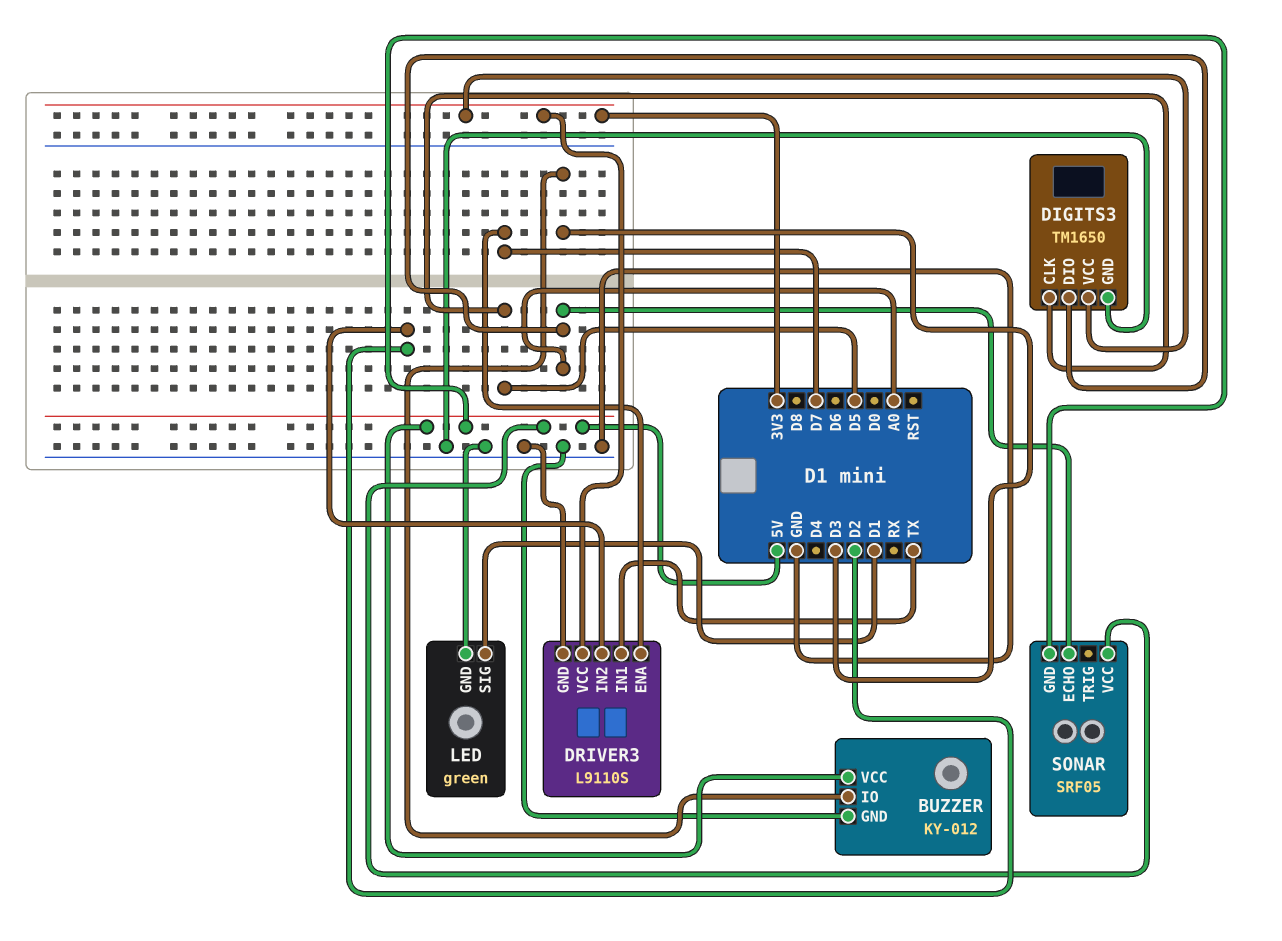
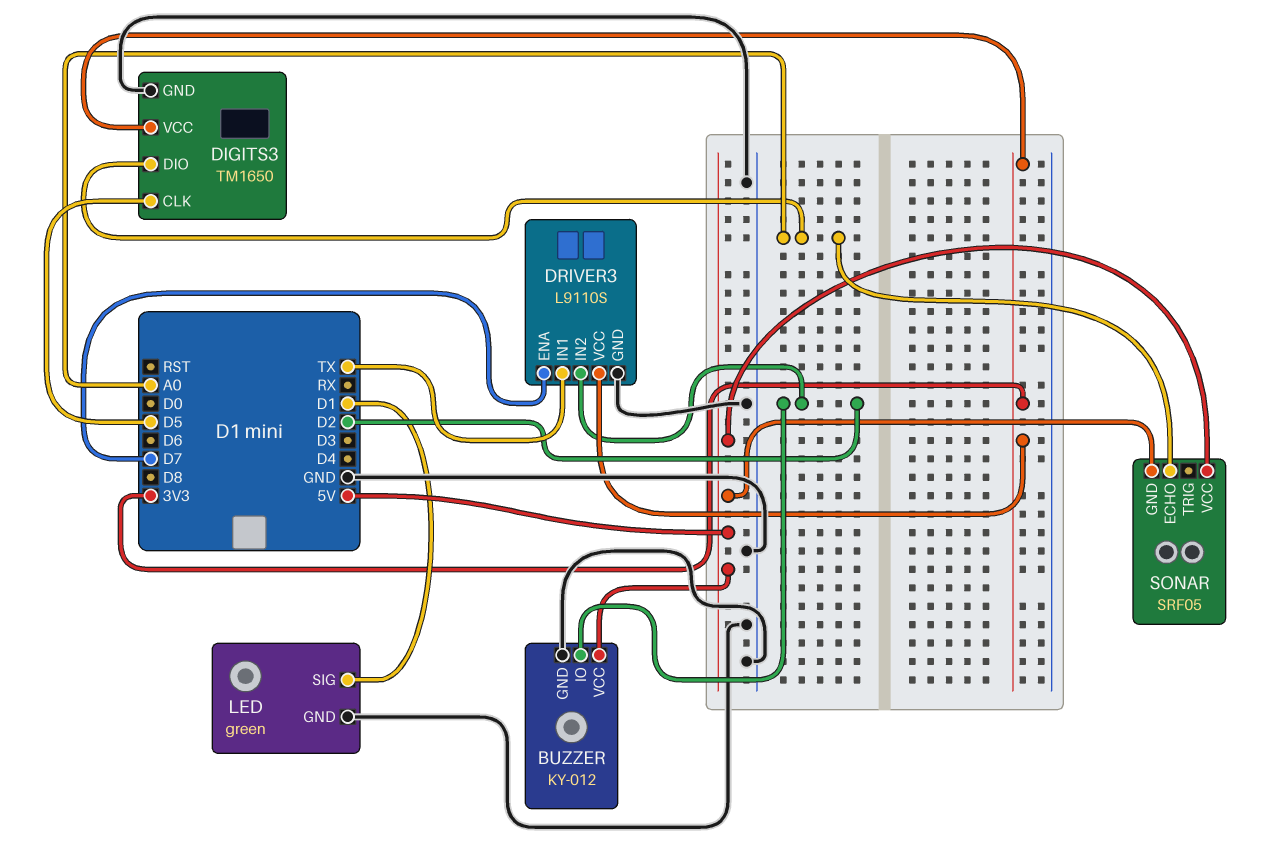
BUZZER pin IO: D3 -> D2

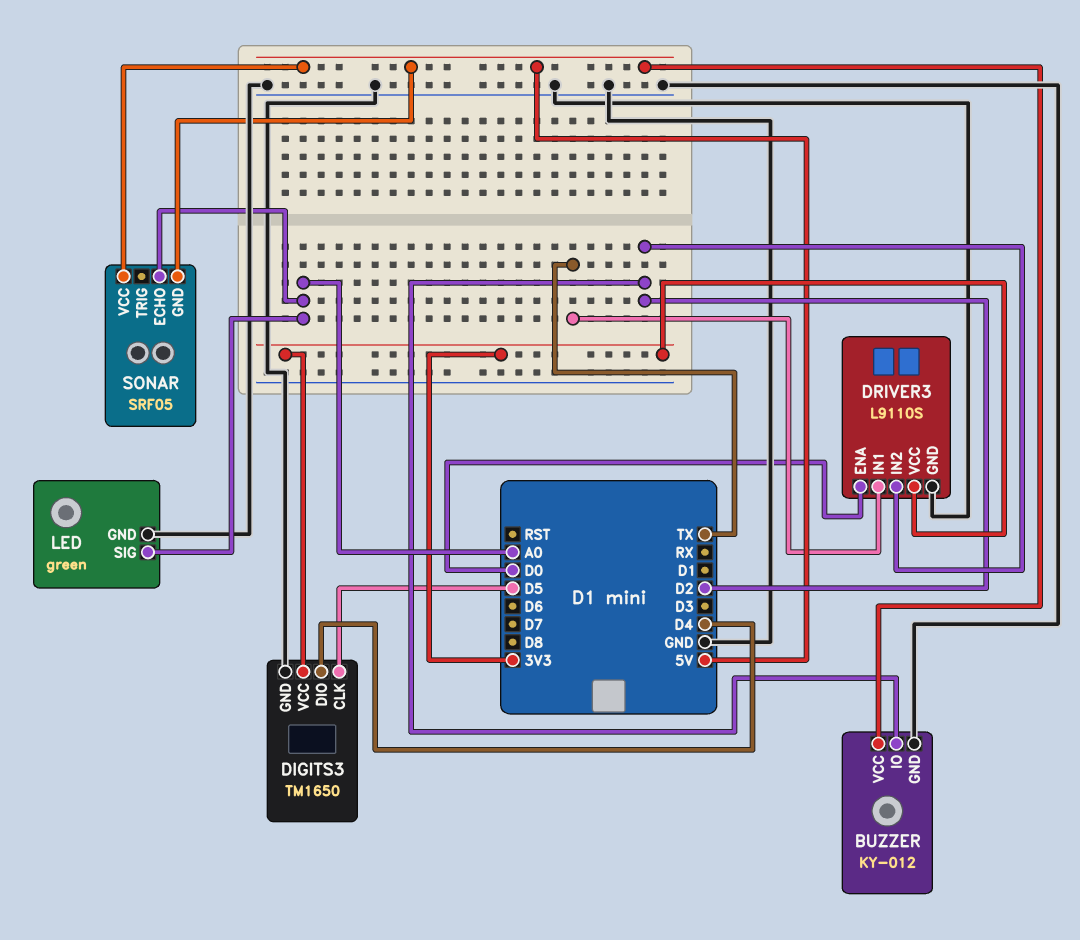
DIGITS3 pin DIO: A0 -> D4
DRIVER3 pin ENA: D7 -> D0
LED pin SIG: D1 -> A0

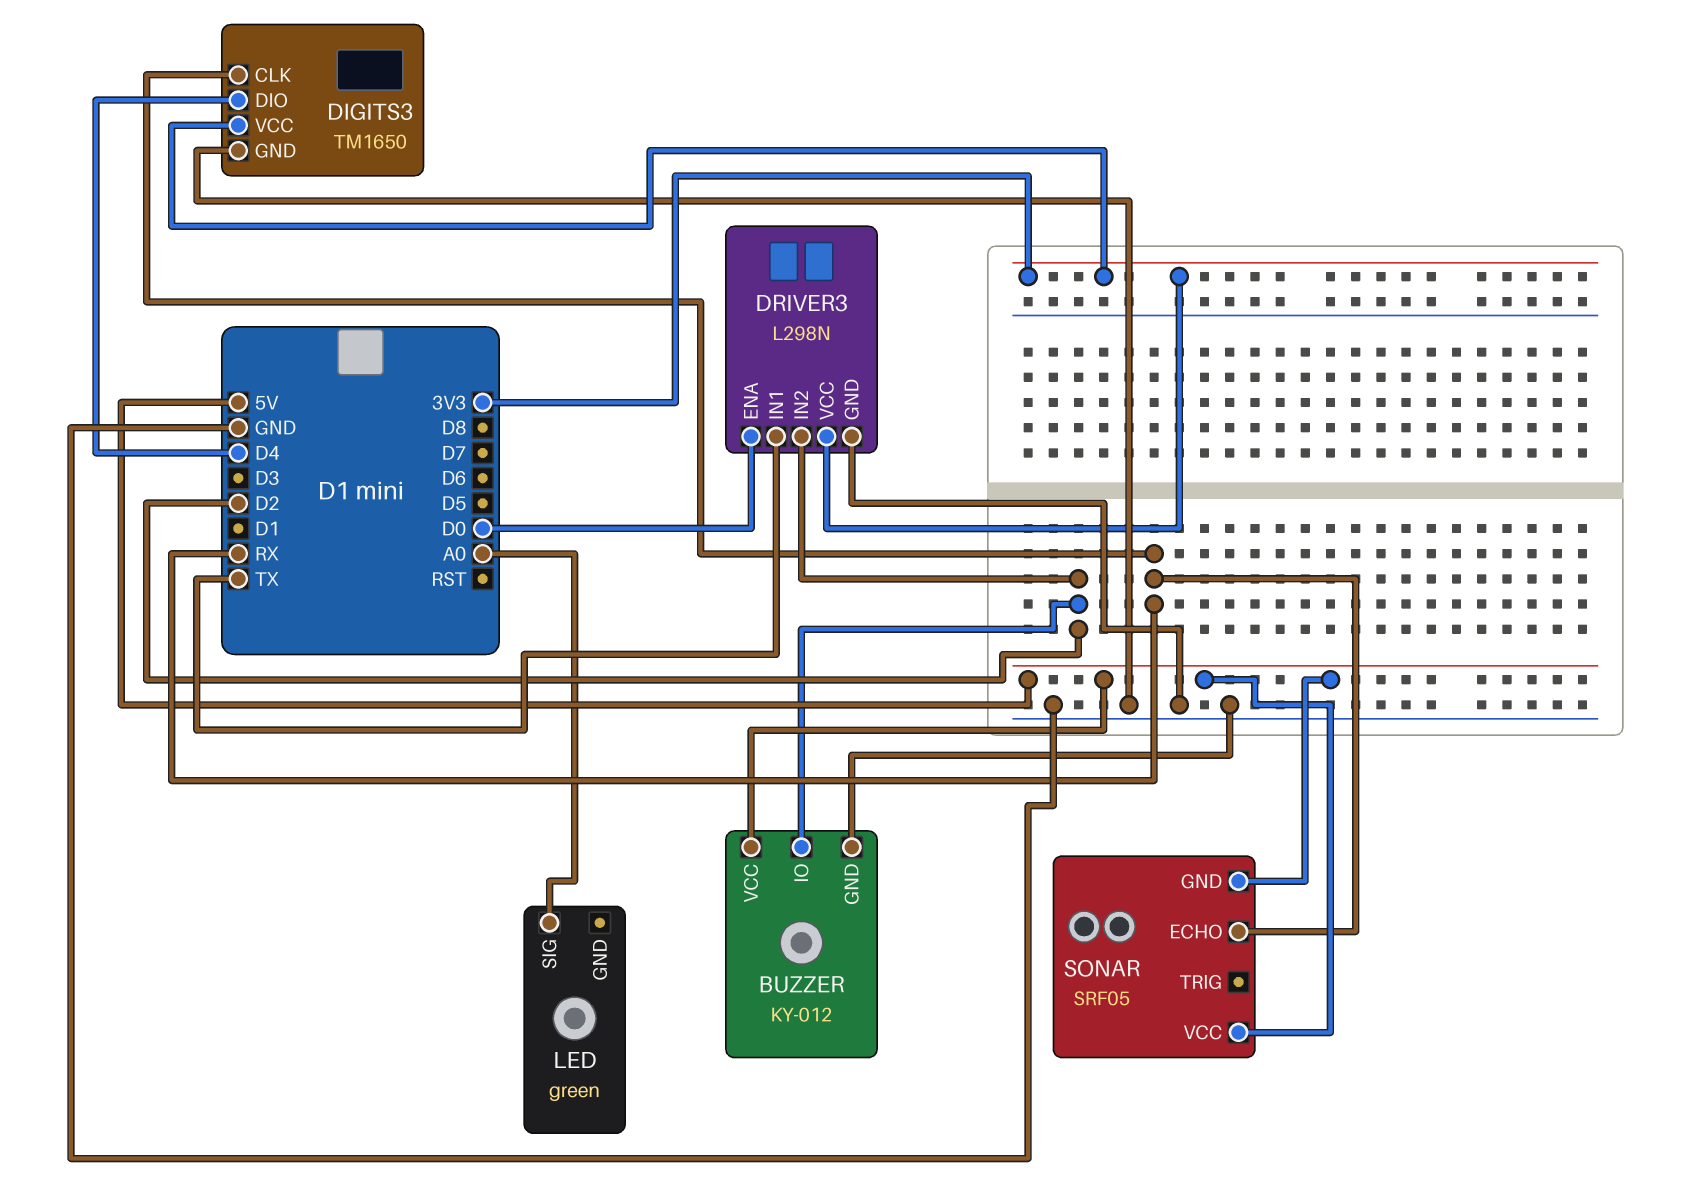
DIGITS3 pin CLK: D5 -> RX
DRIVER3: L9110S -> L298N
LED pin GND: GND -> none
SONAR pin ECHO: A0 -> RX

